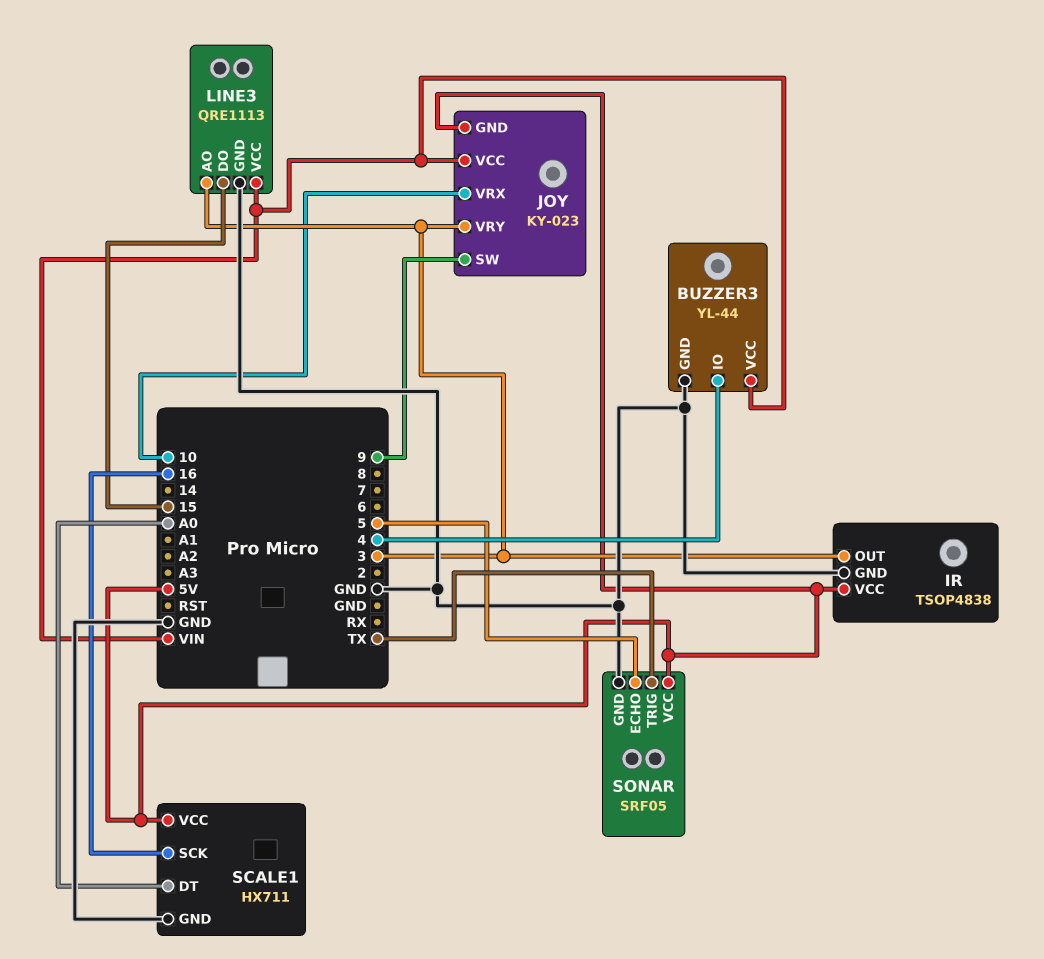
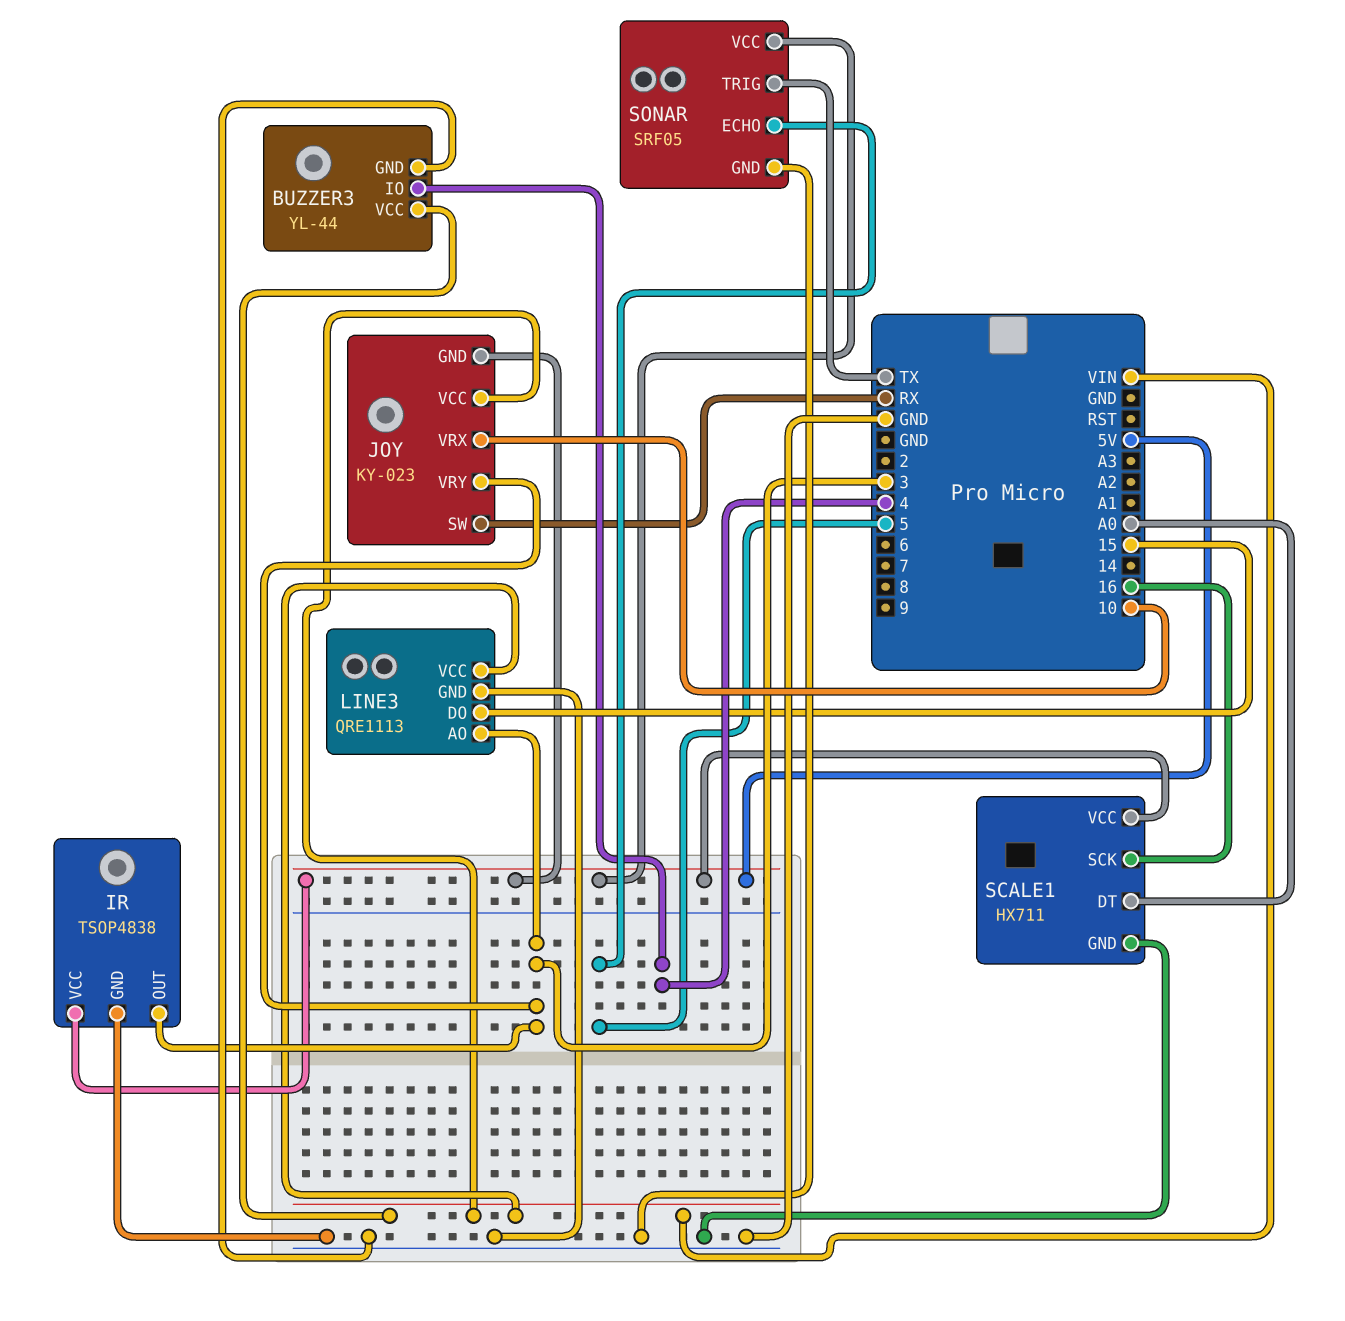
JOY pin SW: 9 -> RX

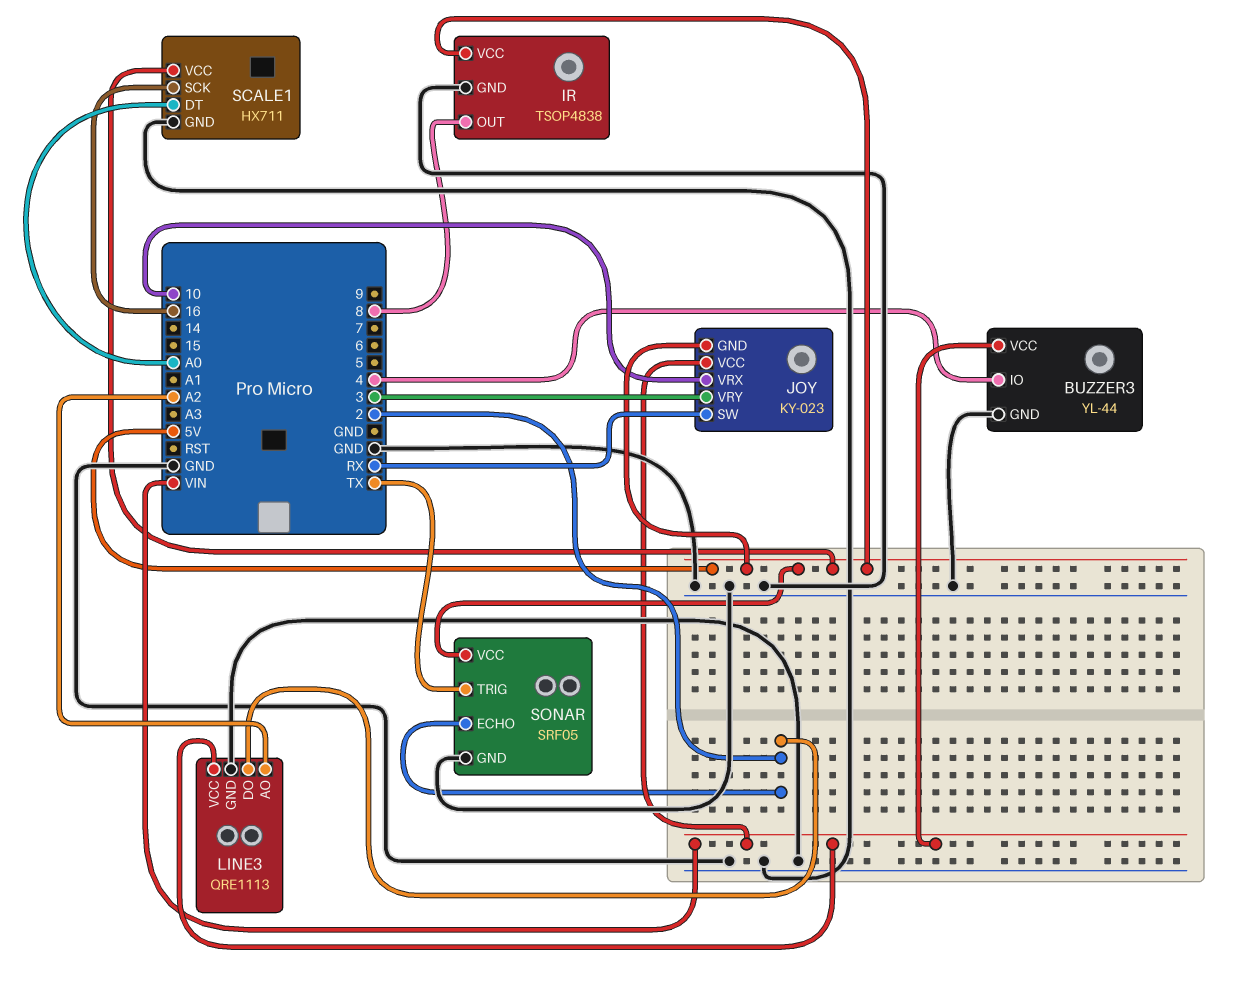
IR pin OUT: 3 -> 8
LINE3 pin AO: 3 -> A2
LINE3 pin DO: 15 -> 2
SONAR pin ECHO: 5 -> 2

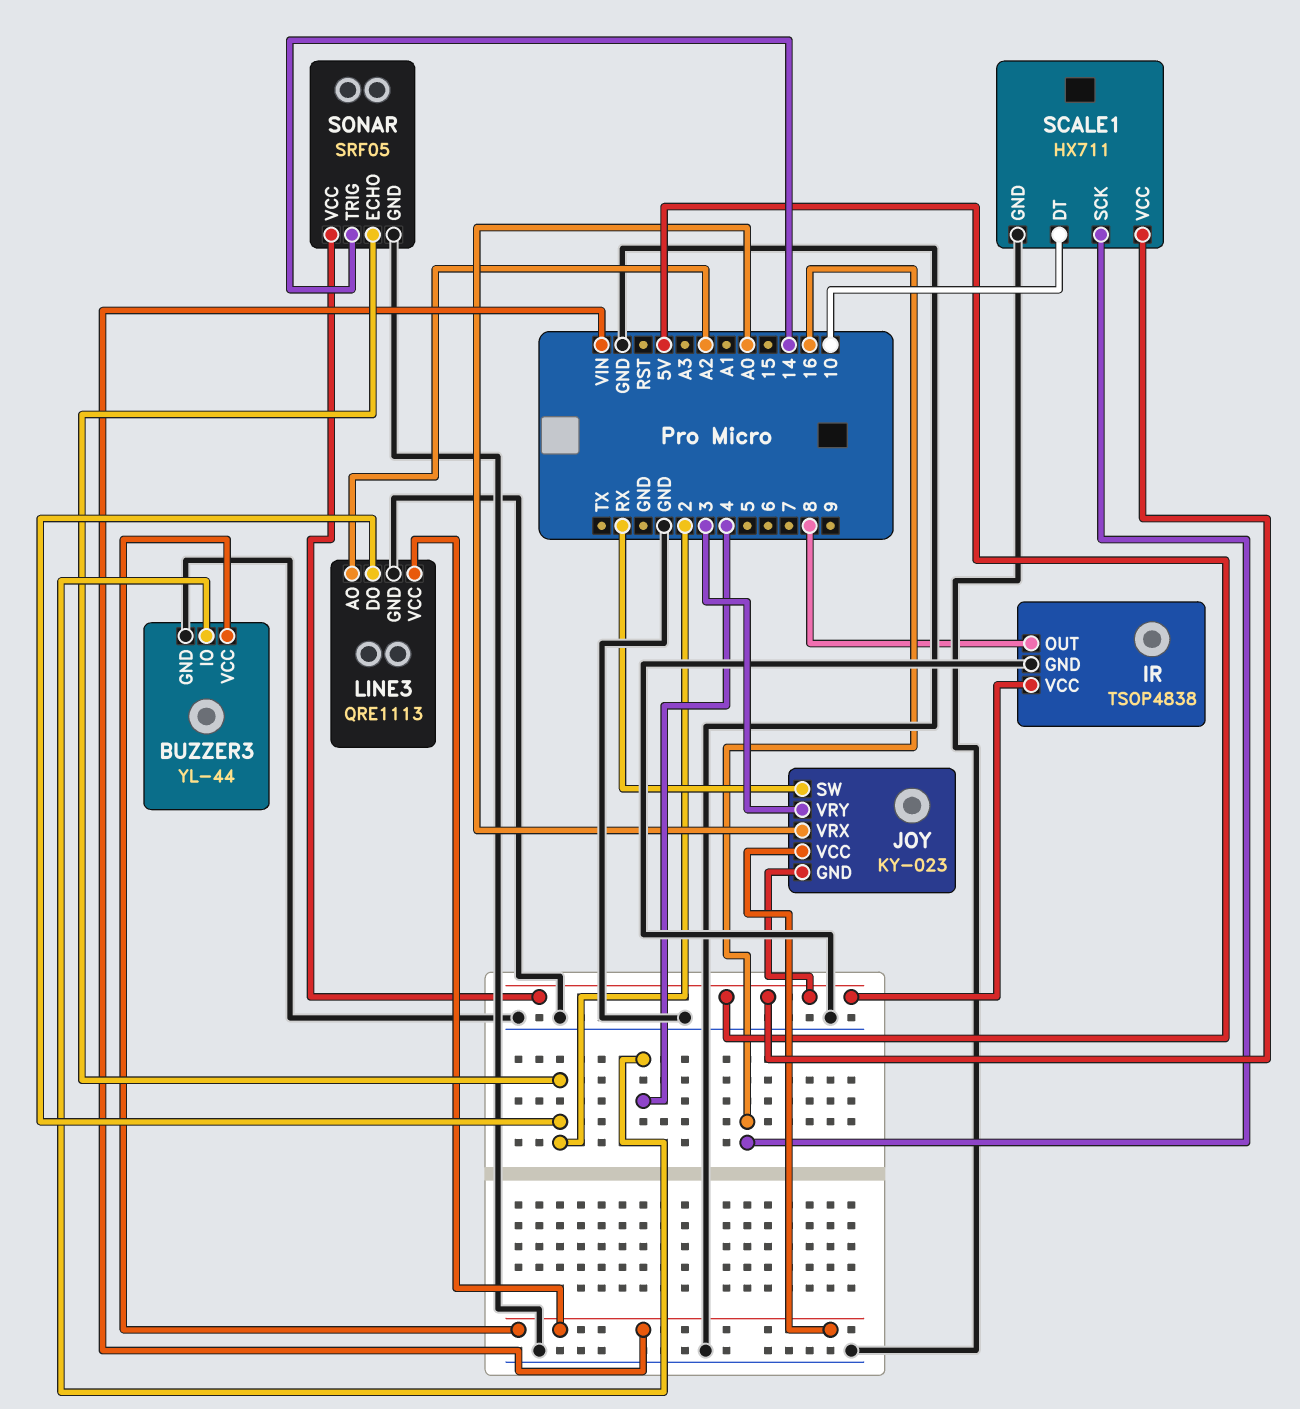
JOY pin VRX: 10 -> A0
SCALE1 pin DT: A0 -> 10
SONAR pin TRIG: TX -> 14

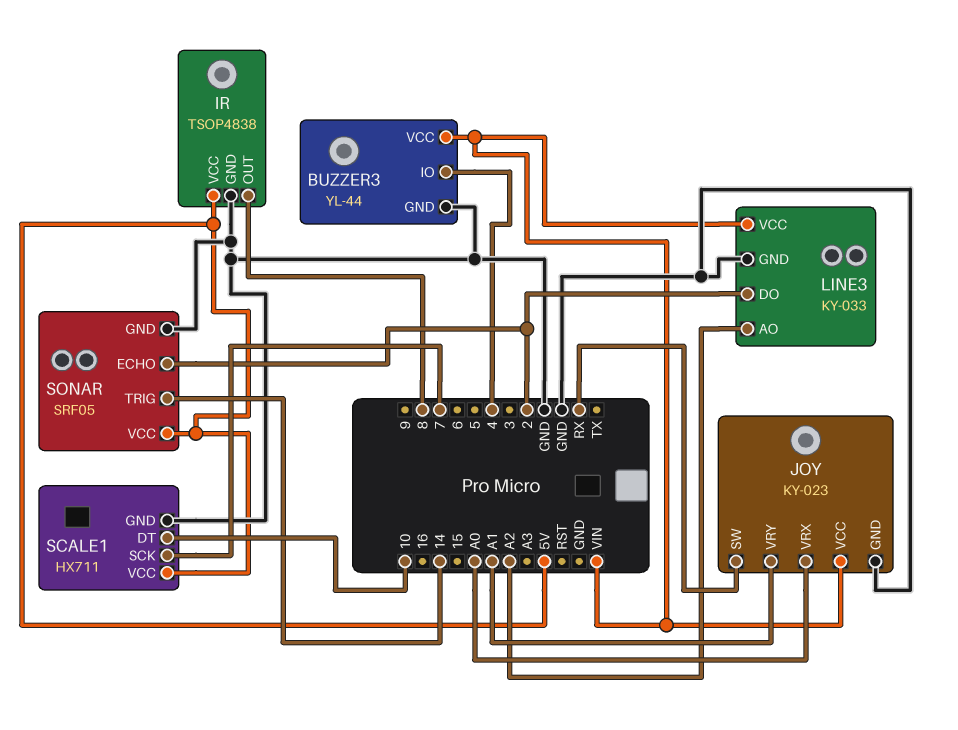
JOY pin GND: 5V -> GND
JOY pin VRY: 3 -> A1
LINE3: QRE1113 -> KY-033
SCALE1 pin SCK: 16 -> 7

